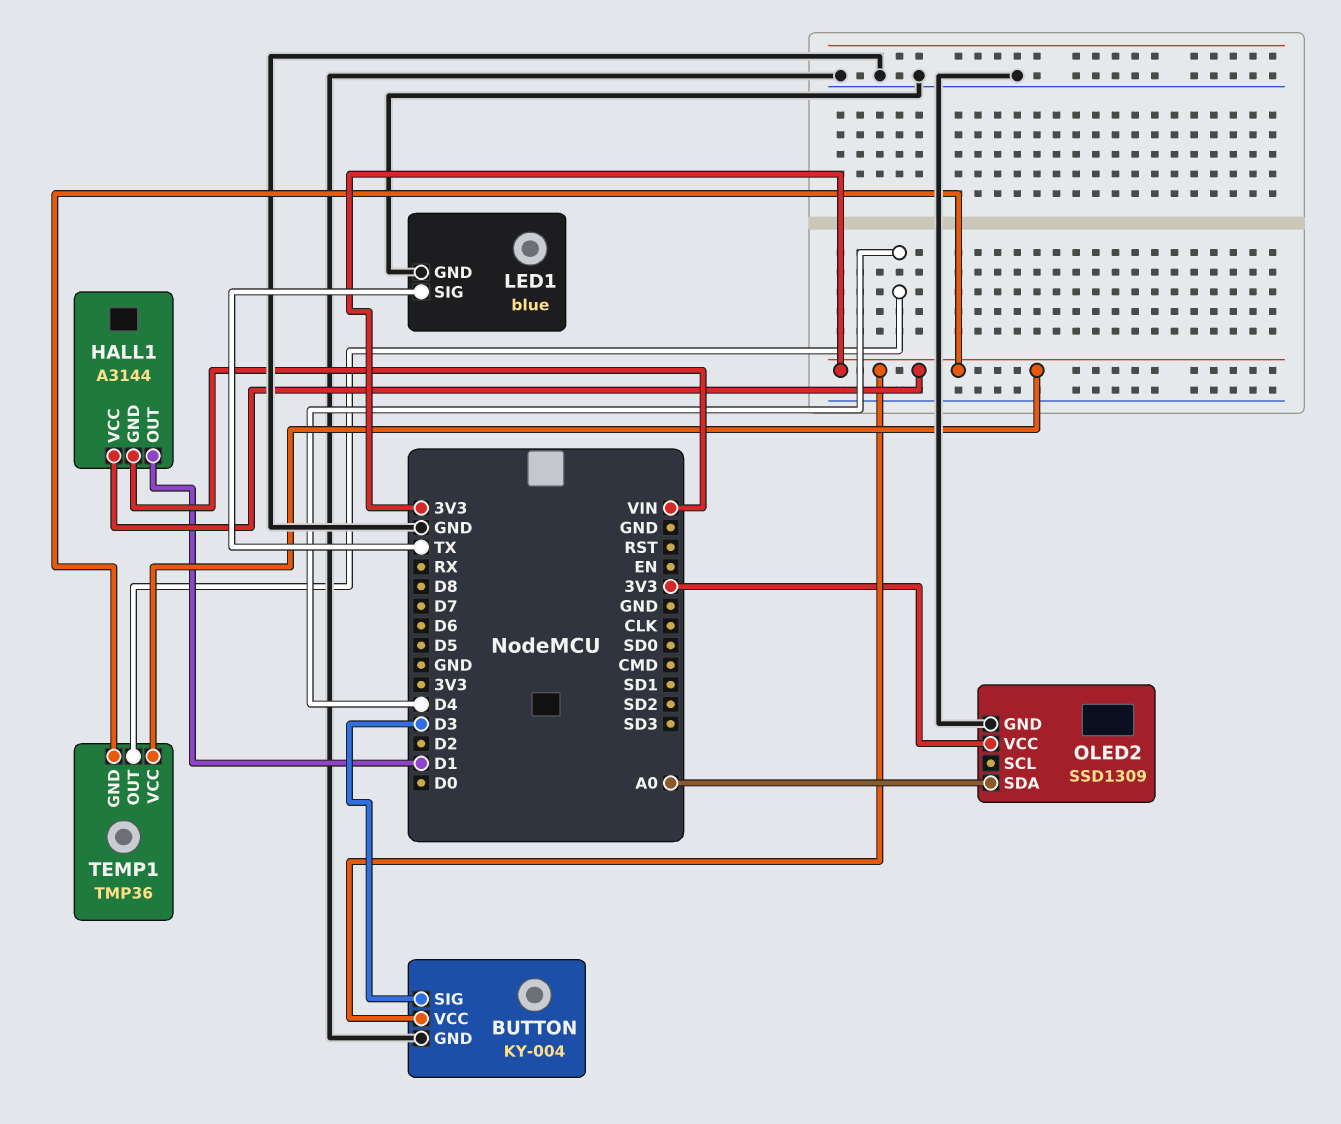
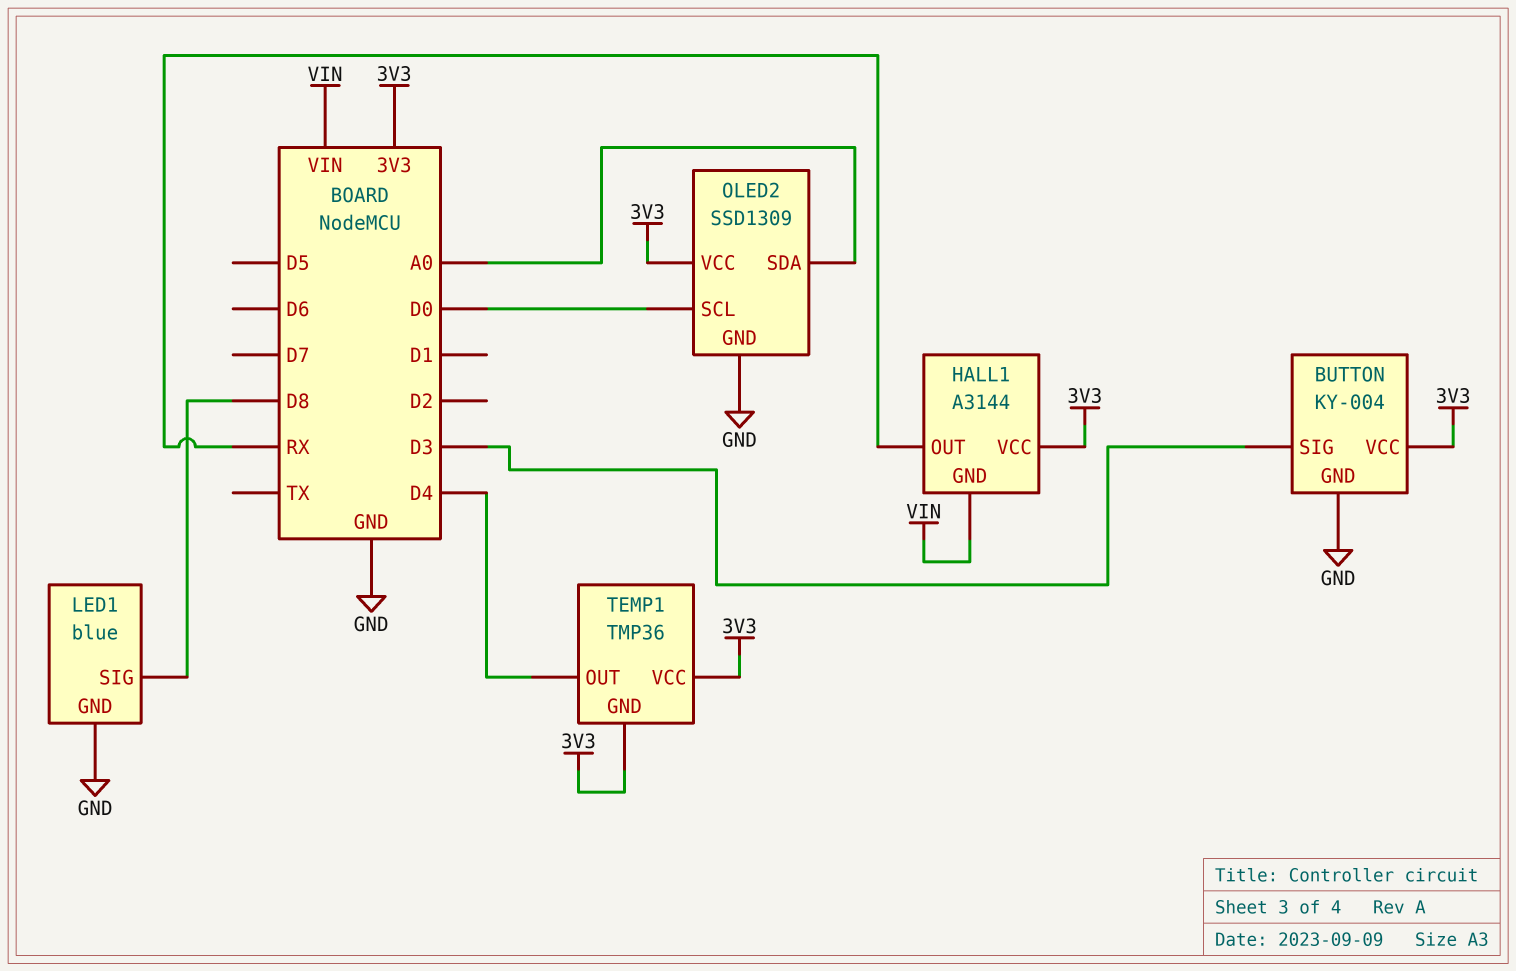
HALL1 pin OUT: D1 -> RX
LED1 pin SIG: TX -> D8
OLED2 pin SCL: none -> D0

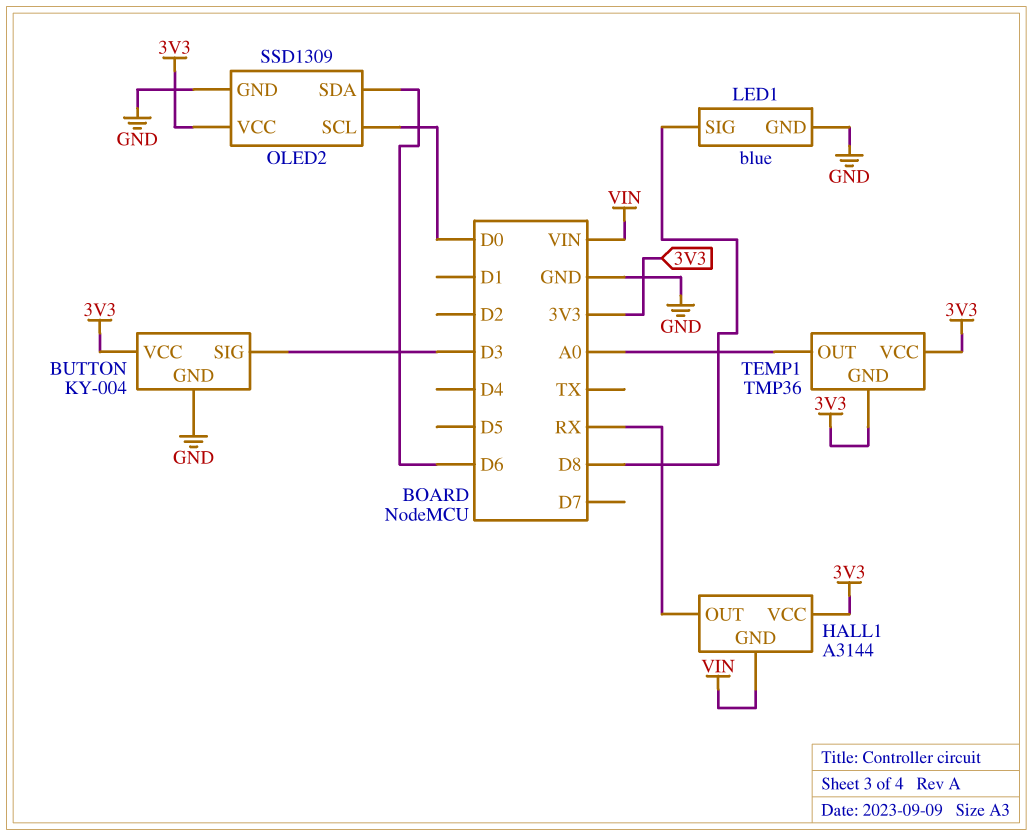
OLED2 pin SDA: A0 -> D6
TEMP1 pin OUT: D4 -> A0

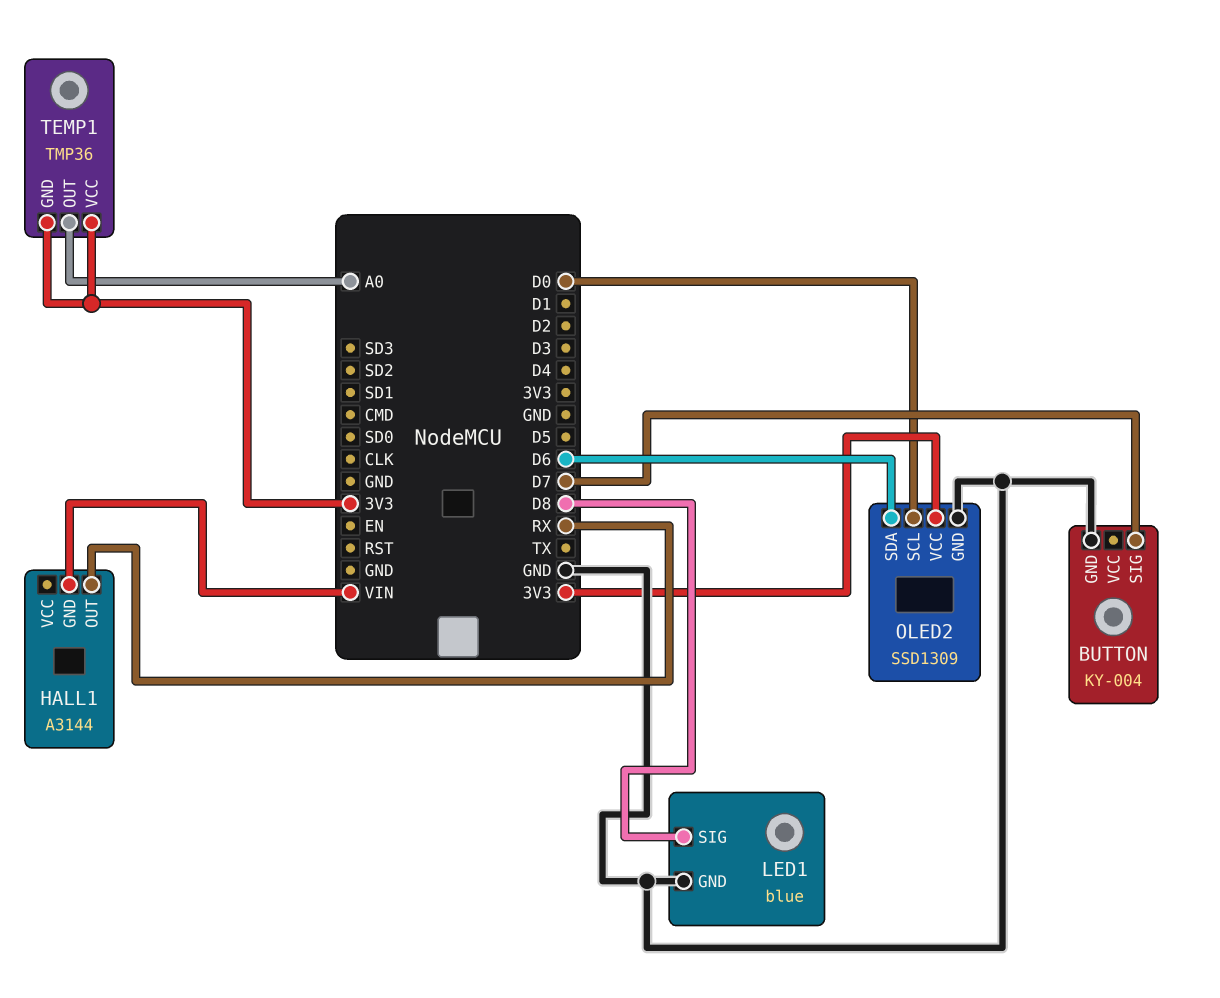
BUTTON pin SIG: D3 -> D7
BUTTON pin VCC: 3V3 -> none
HALL1 pin VCC: 3V3 -> none

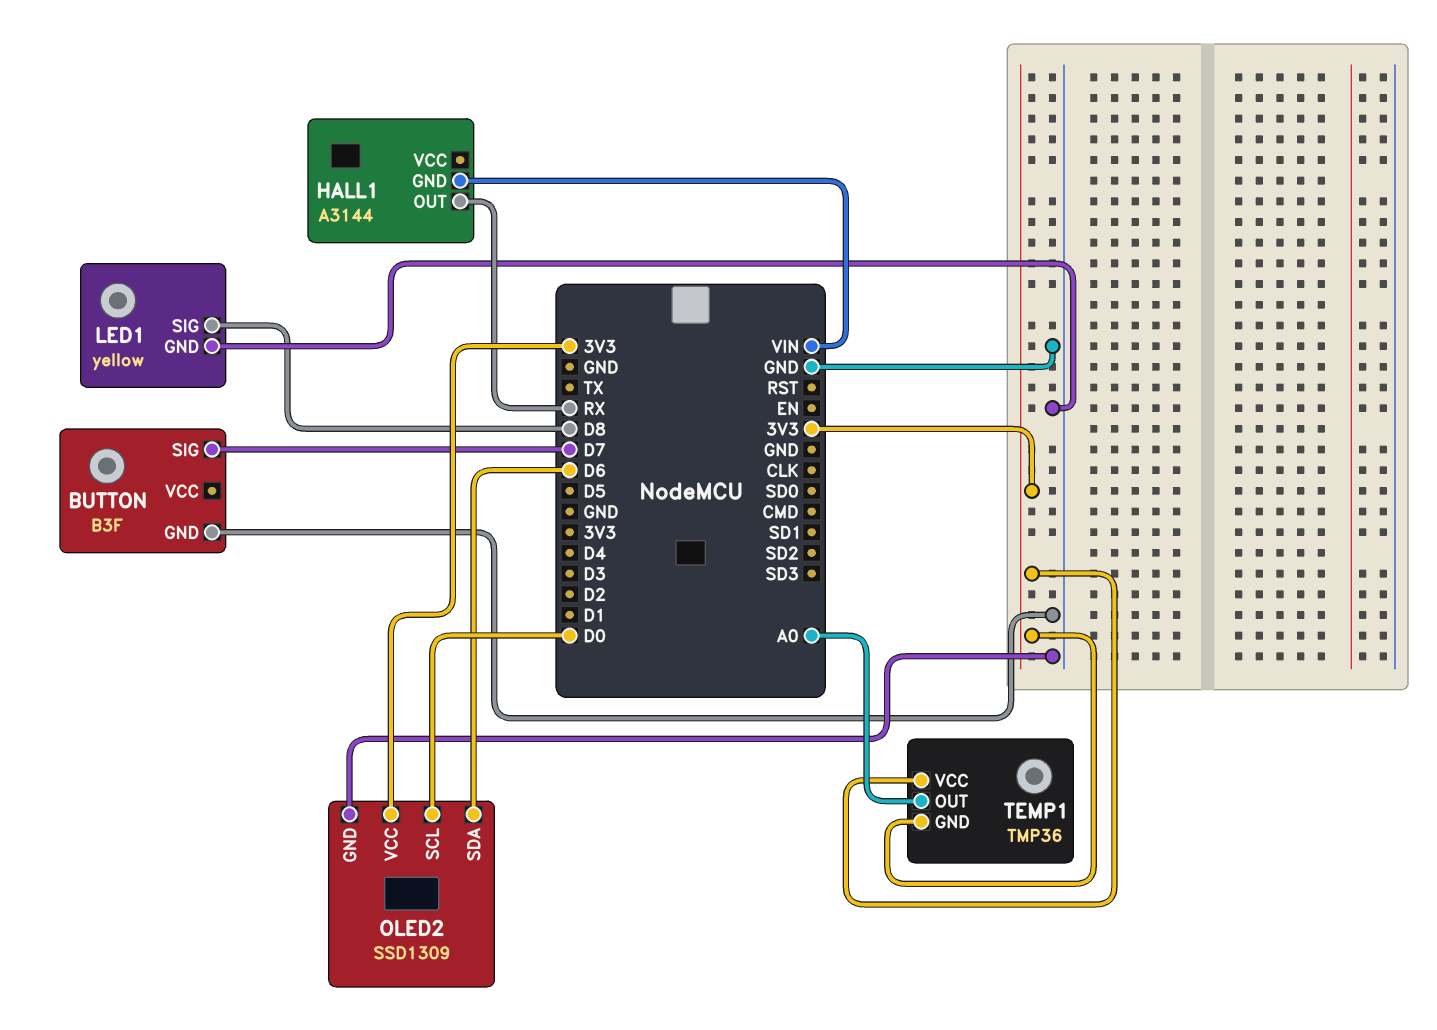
BUTTON: KY-004 -> B3F
LED1: blue -> yellow

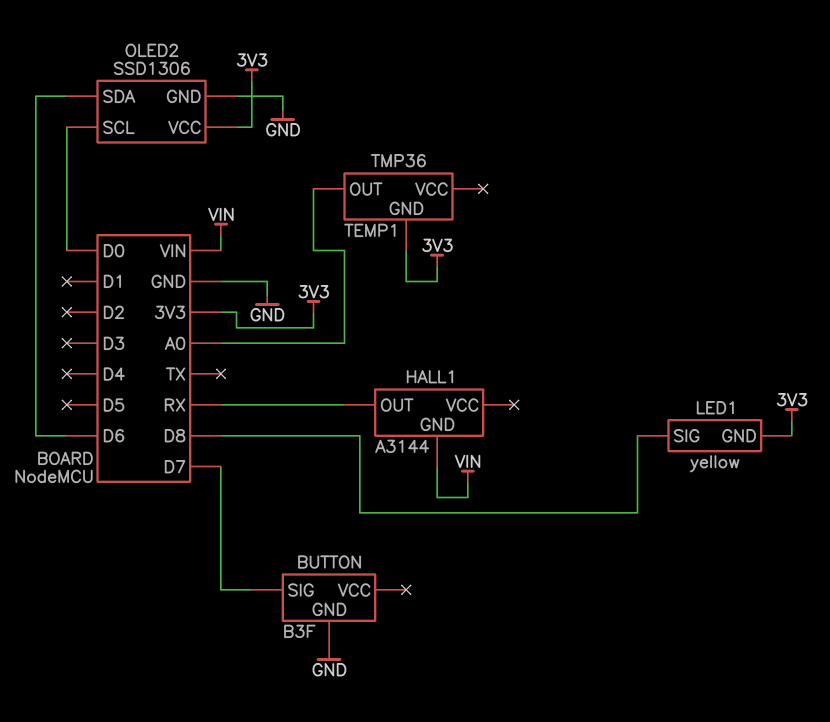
LED1 pin GND: GND -> 3V3
OLED2: SSD1309 -> SSD1306
TEMP1 pin VCC: 3V3 -> none

